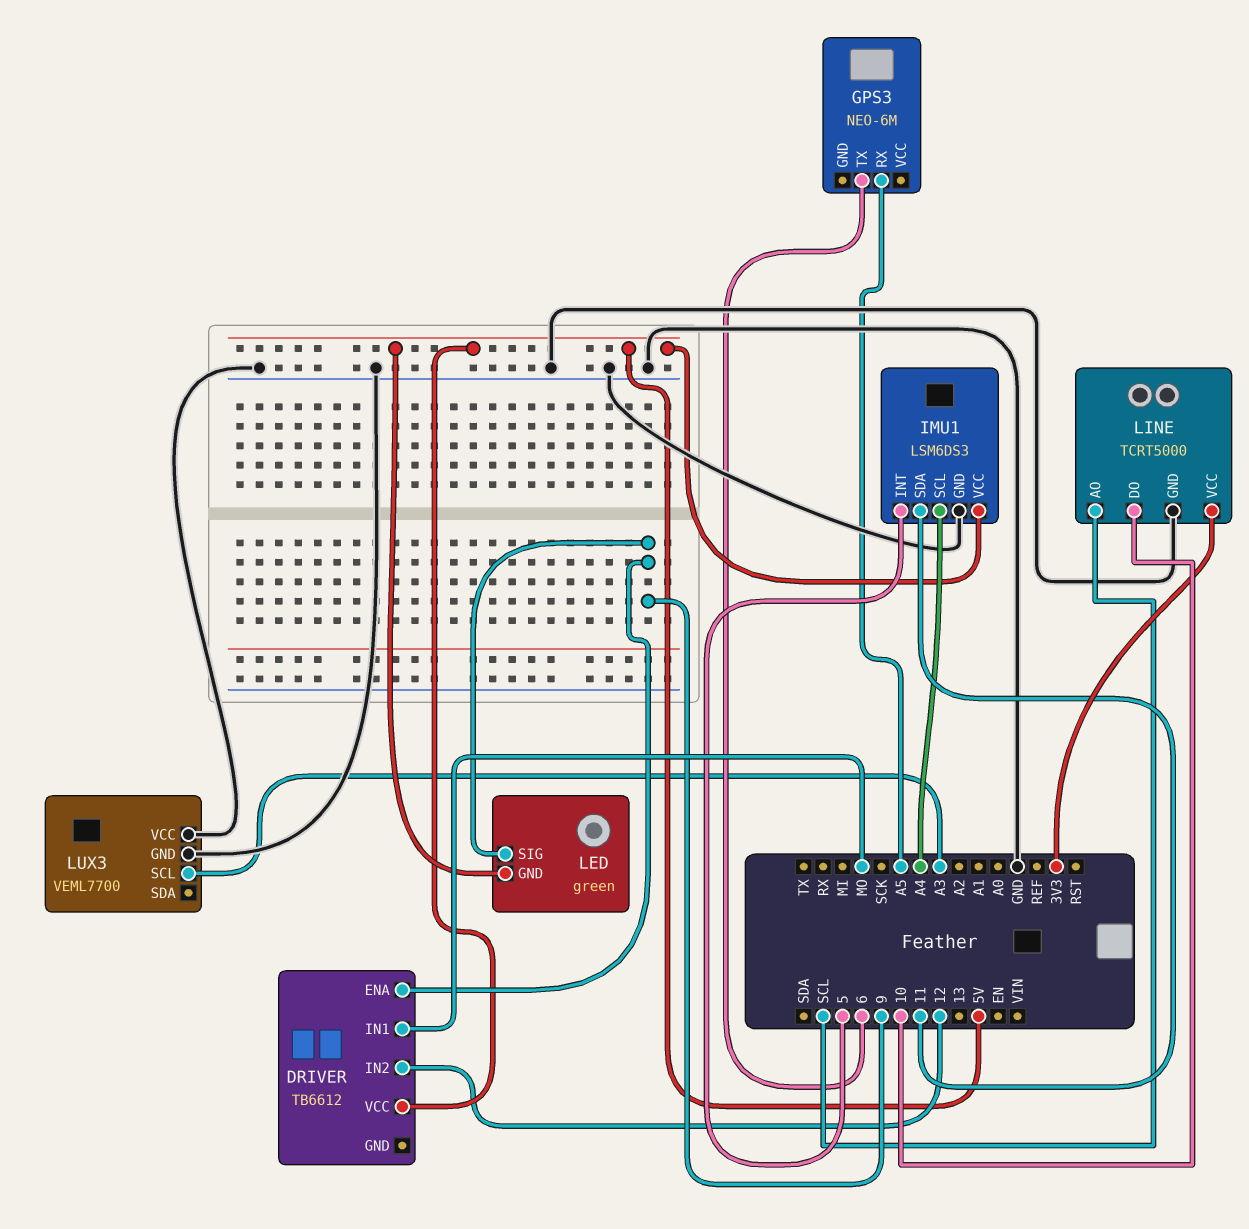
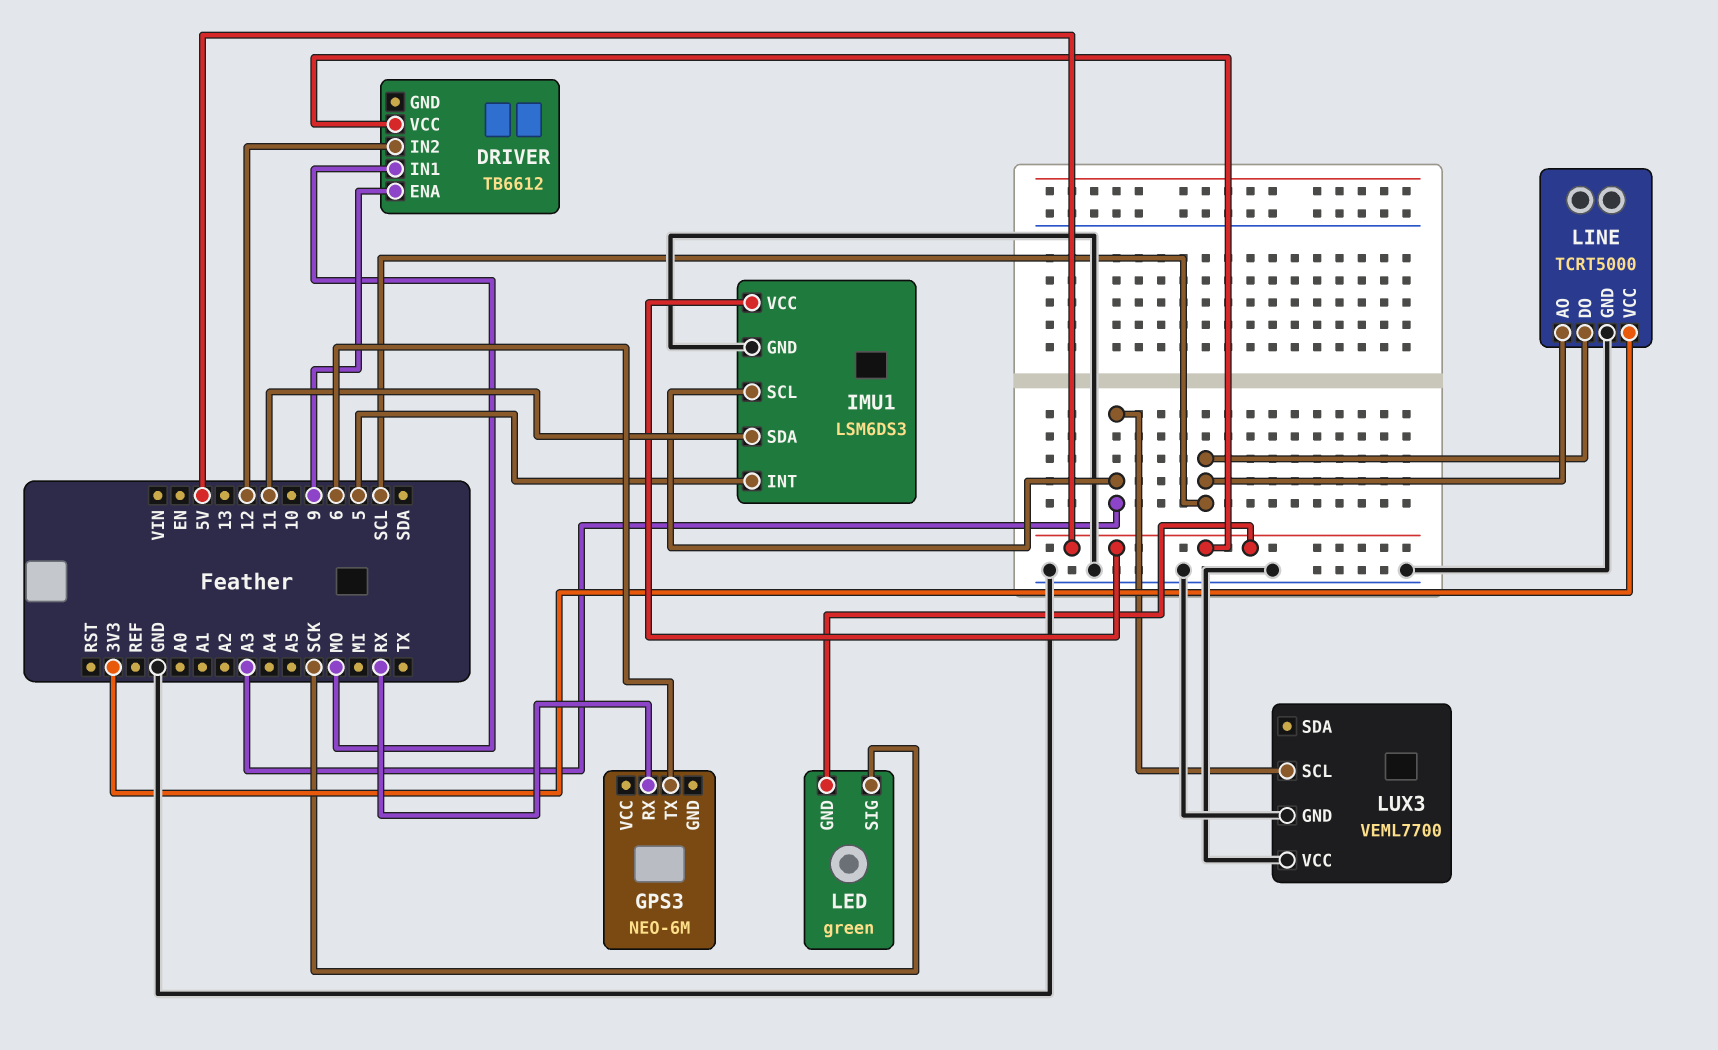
GPS3 pin RX: A5 -> RX
IMU1 pin SCL: A4 -> A3
LED pin SIG: 9 -> SCK
LINE pin DO: 10 -> SCL

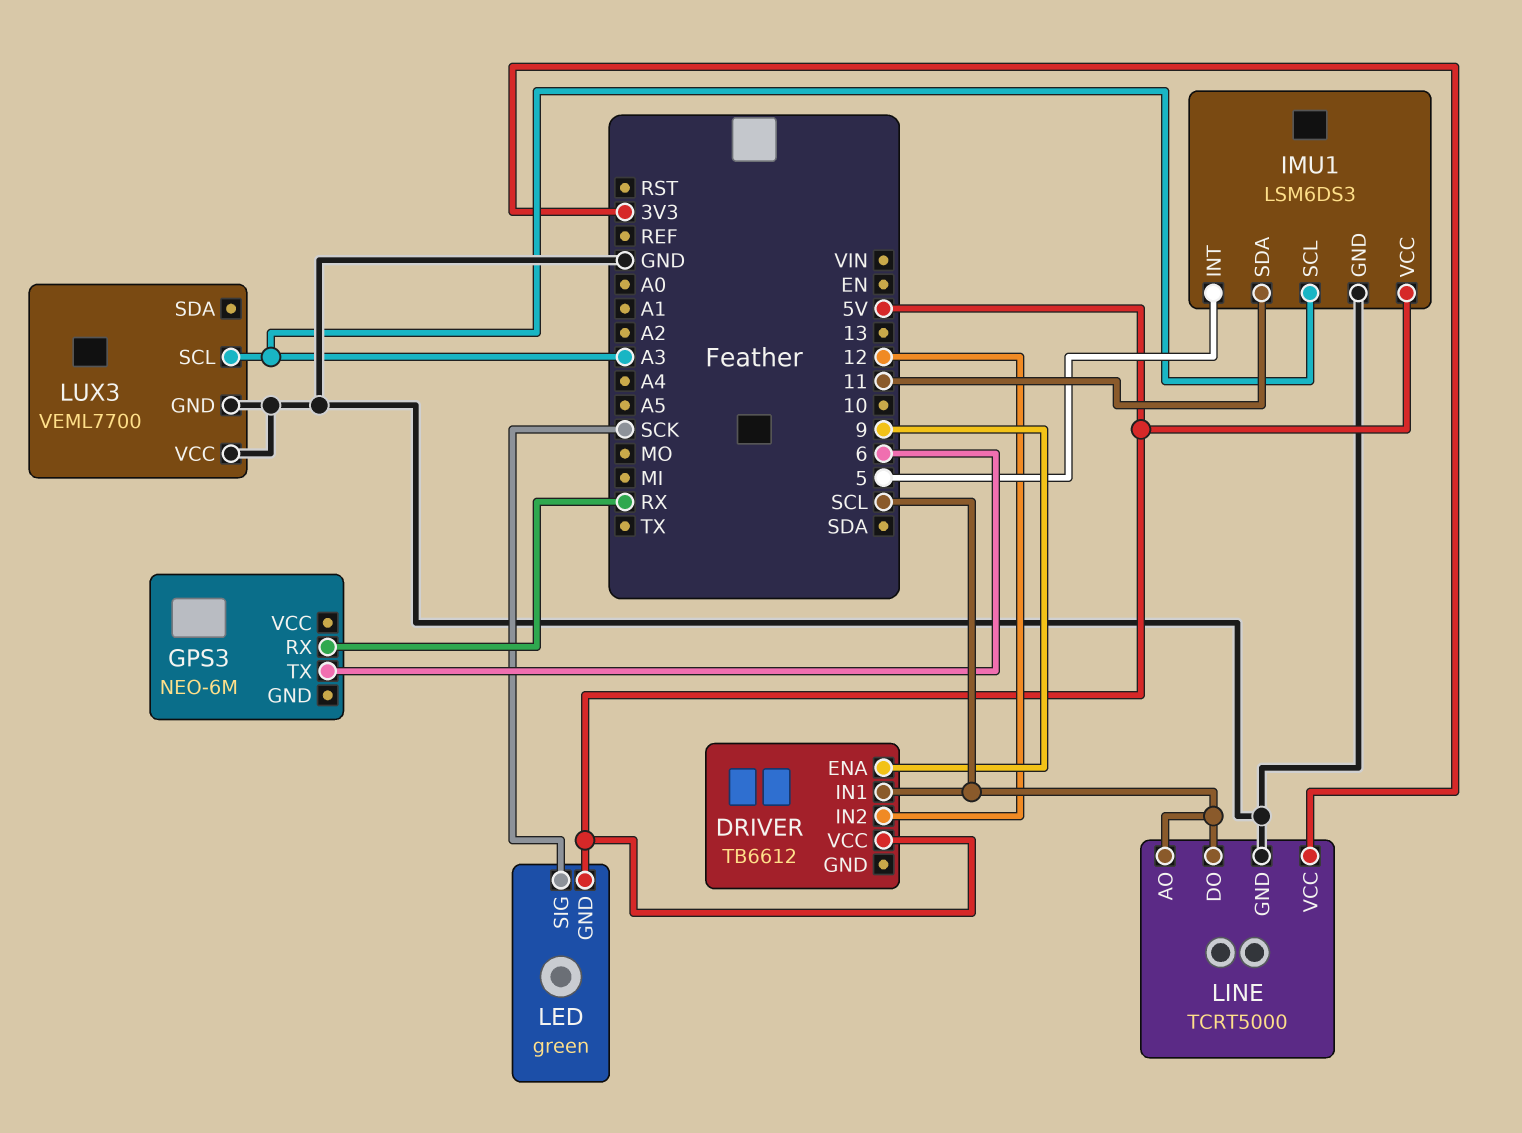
DRIVER pin IN1: MO -> SCL

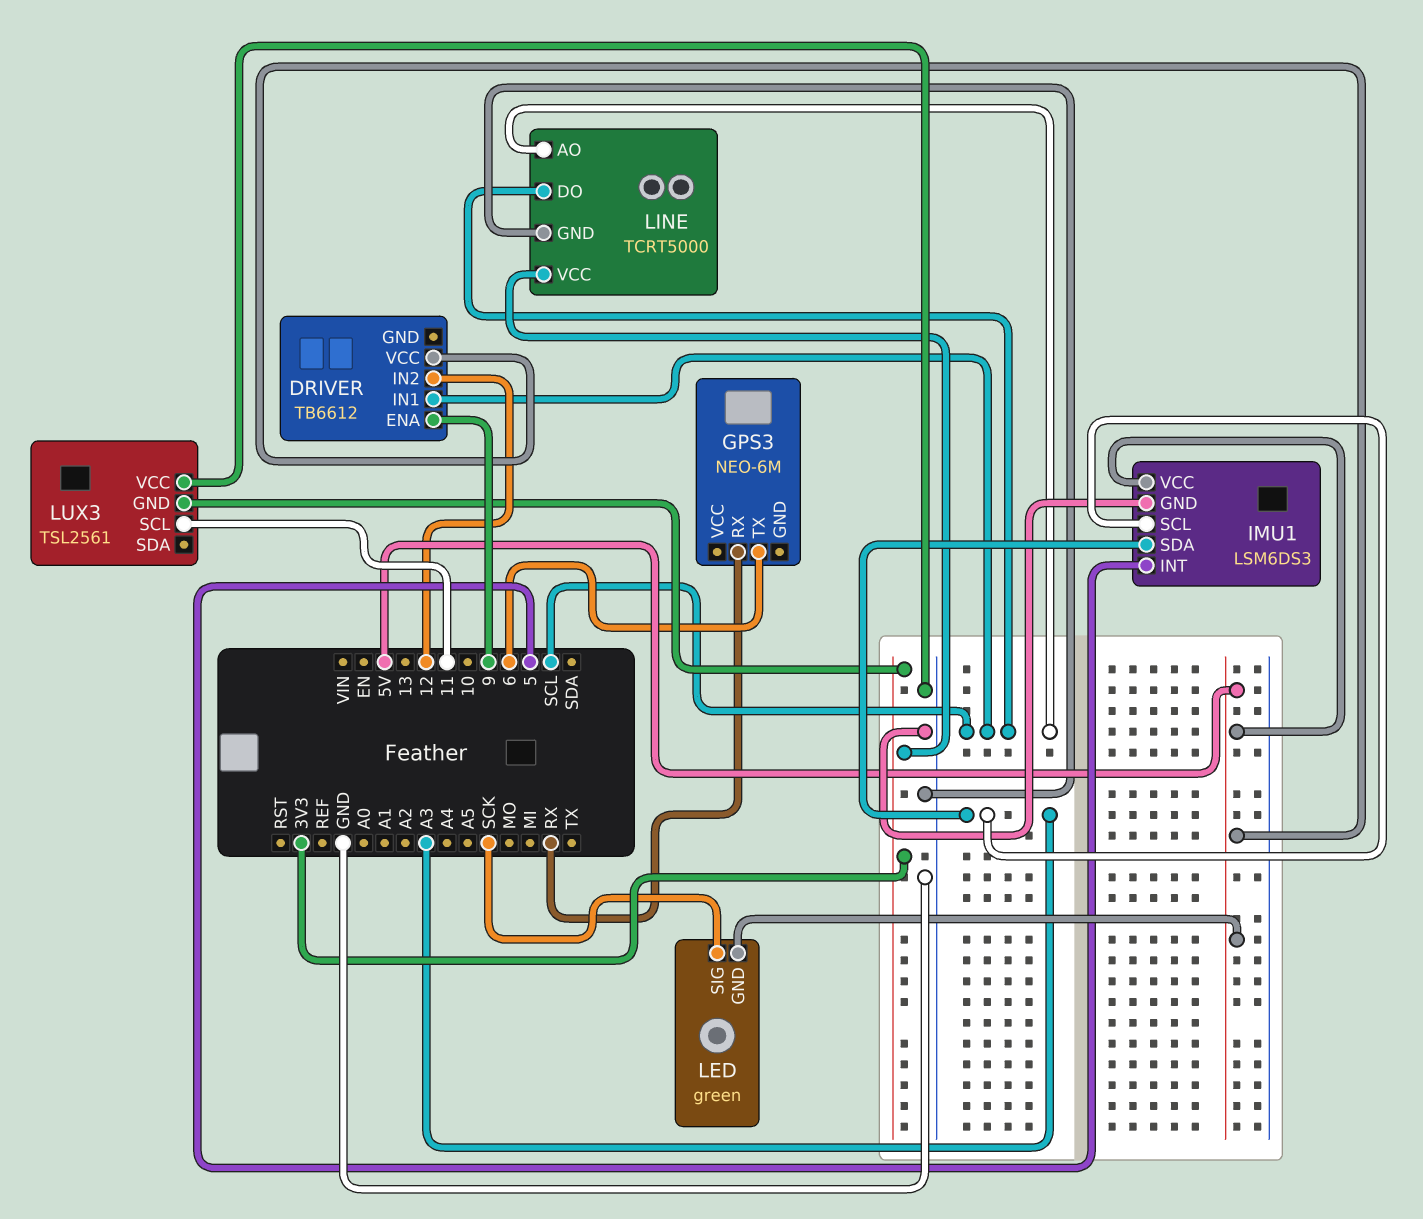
IMU1 pin SDA: 11 -> A3
LUX3: VEML7700 -> TSL2561
LUX3 pin GND: GND -> 3V3
LUX3 pin SCL: A3 -> 11

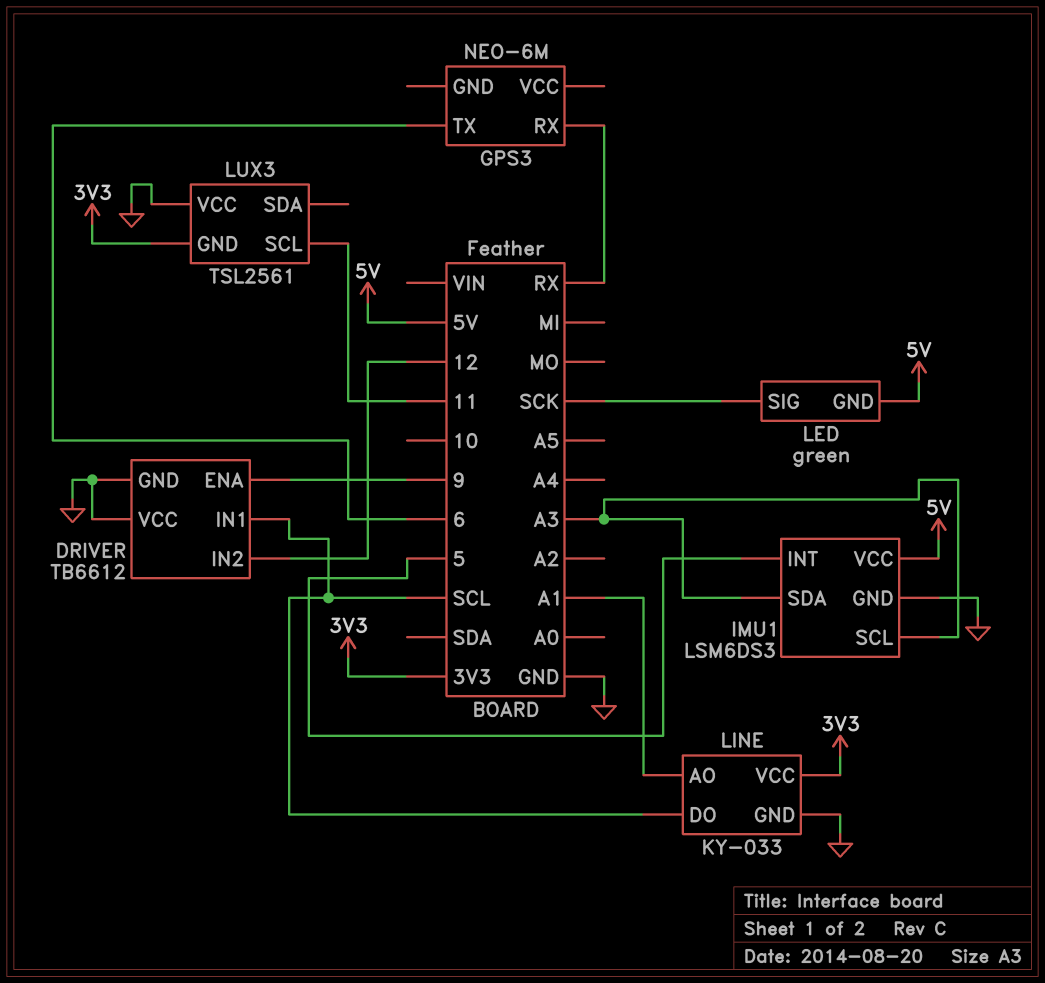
DRIVER pin GND: none -> GND
DRIVER pin VCC: 5V -> GND
LINE: TCRT5000 -> KY-033
LINE pin AO: SCL -> A1

